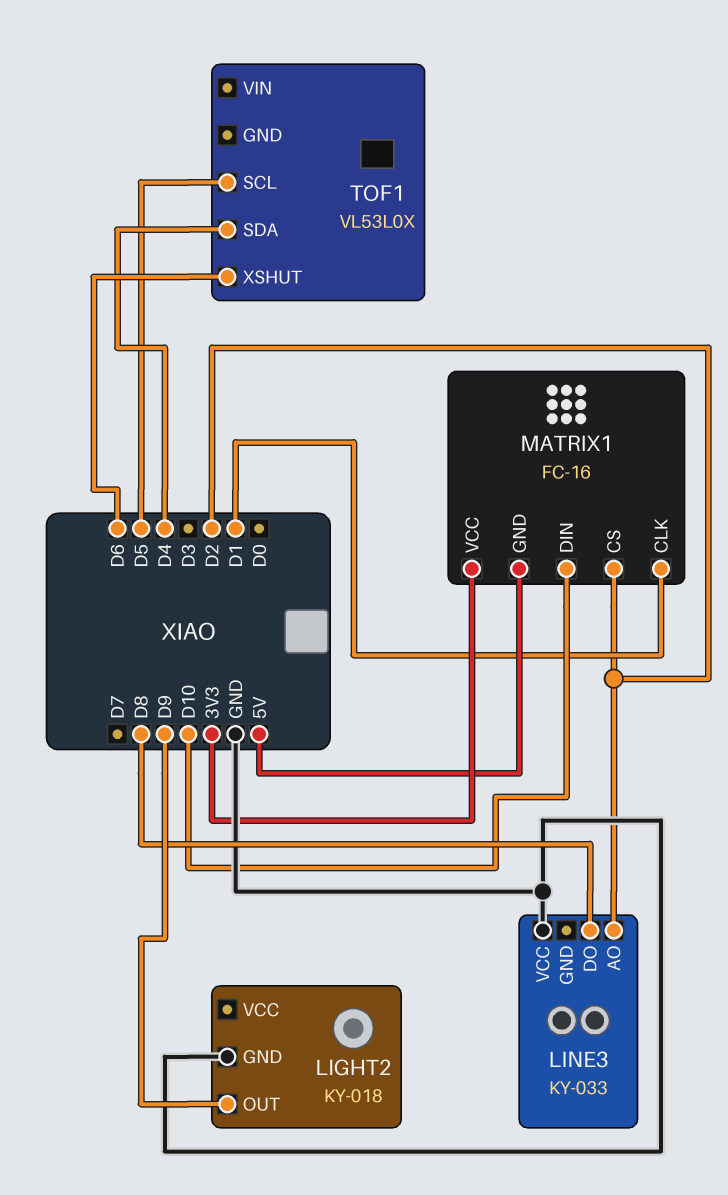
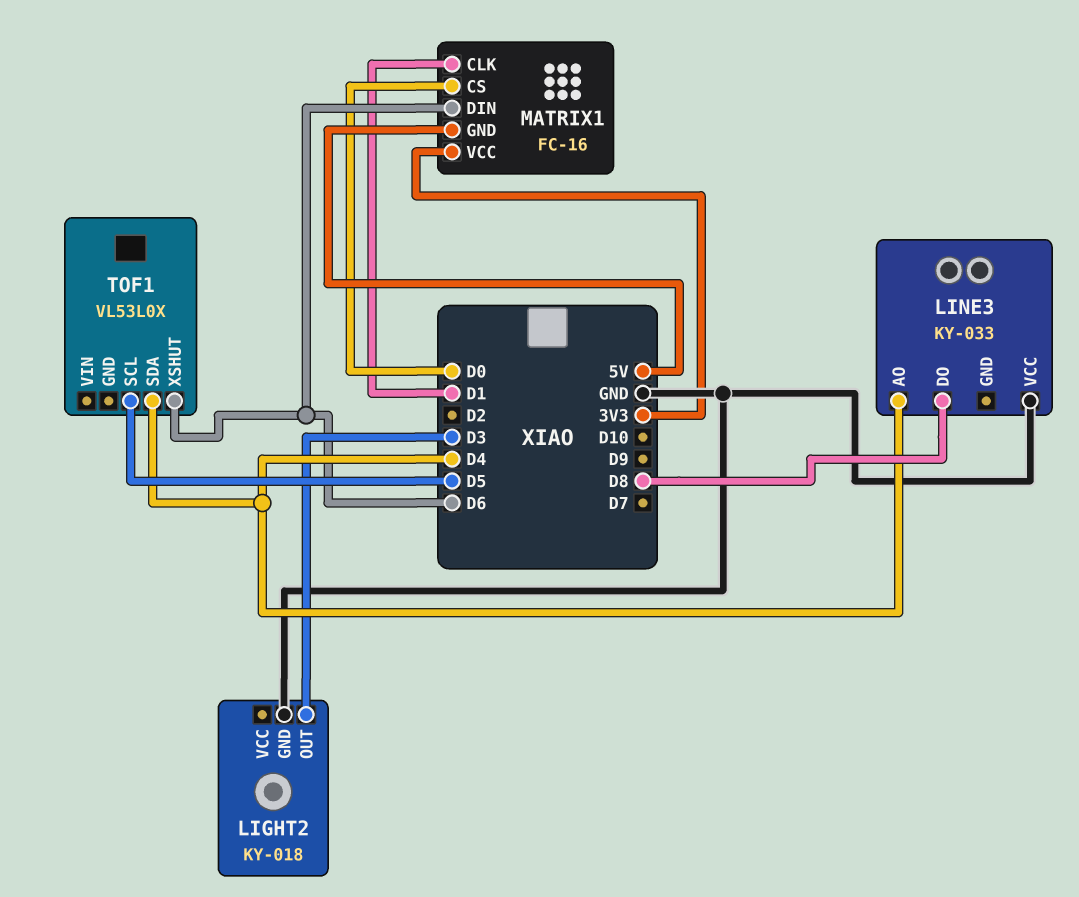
LIGHT2 pin OUT: D9 -> D3
LINE3 pin AO: D2 -> D4
MATRIX1 pin CS: D2 -> D0
MATRIX1 pin DIN: D10 -> D6

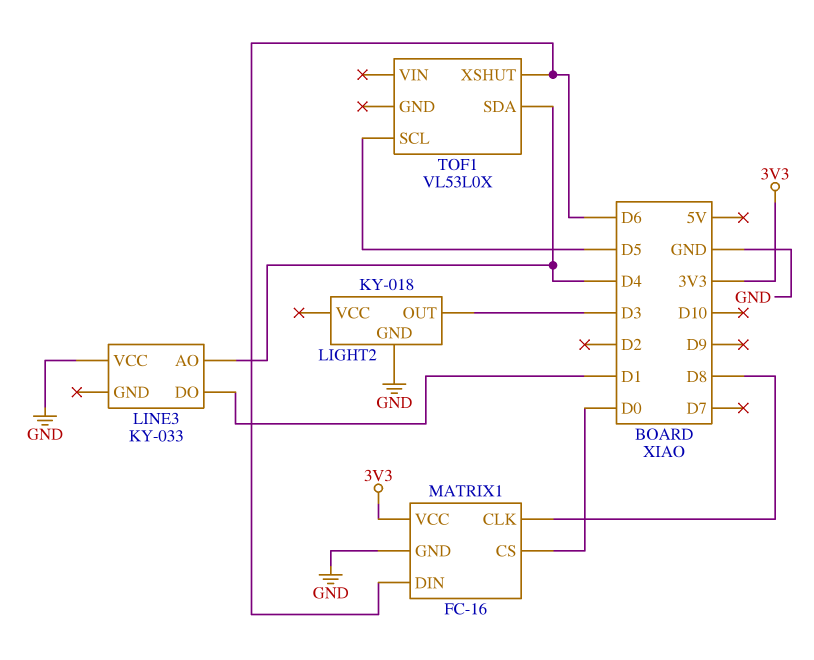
LINE3 pin DO: D8 -> D1
MATRIX1 pin CLK: D1 -> D8
MATRIX1 pin GND: 5V -> GND

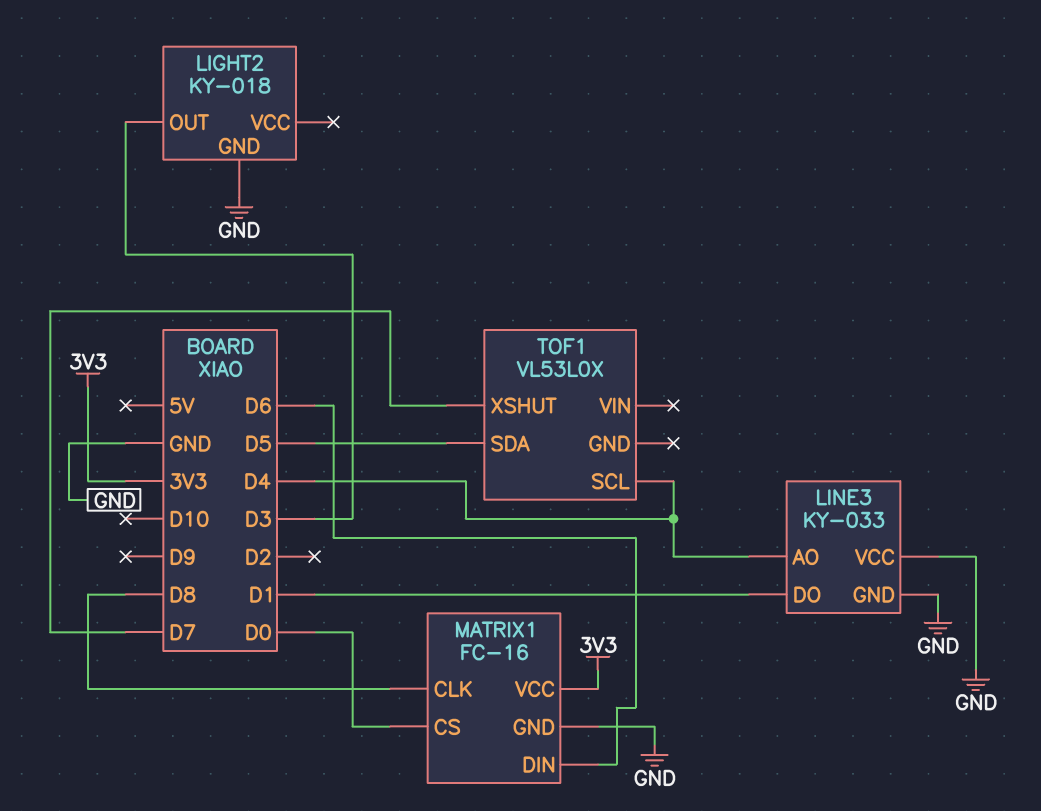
LINE3 pin GND: none -> GND
TOF1 pin SCL: D5 -> D4
TOF1 pin SDA: D4 -> D5
TOF1 pin XSHUT: D6 -> D7

